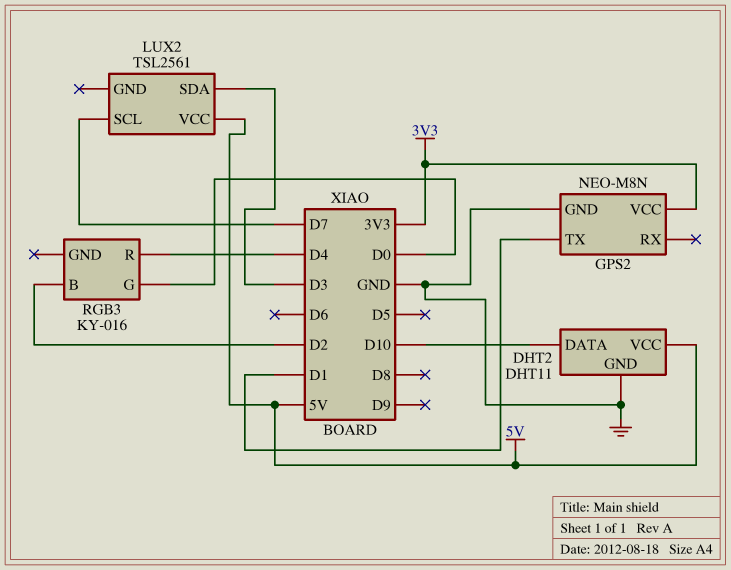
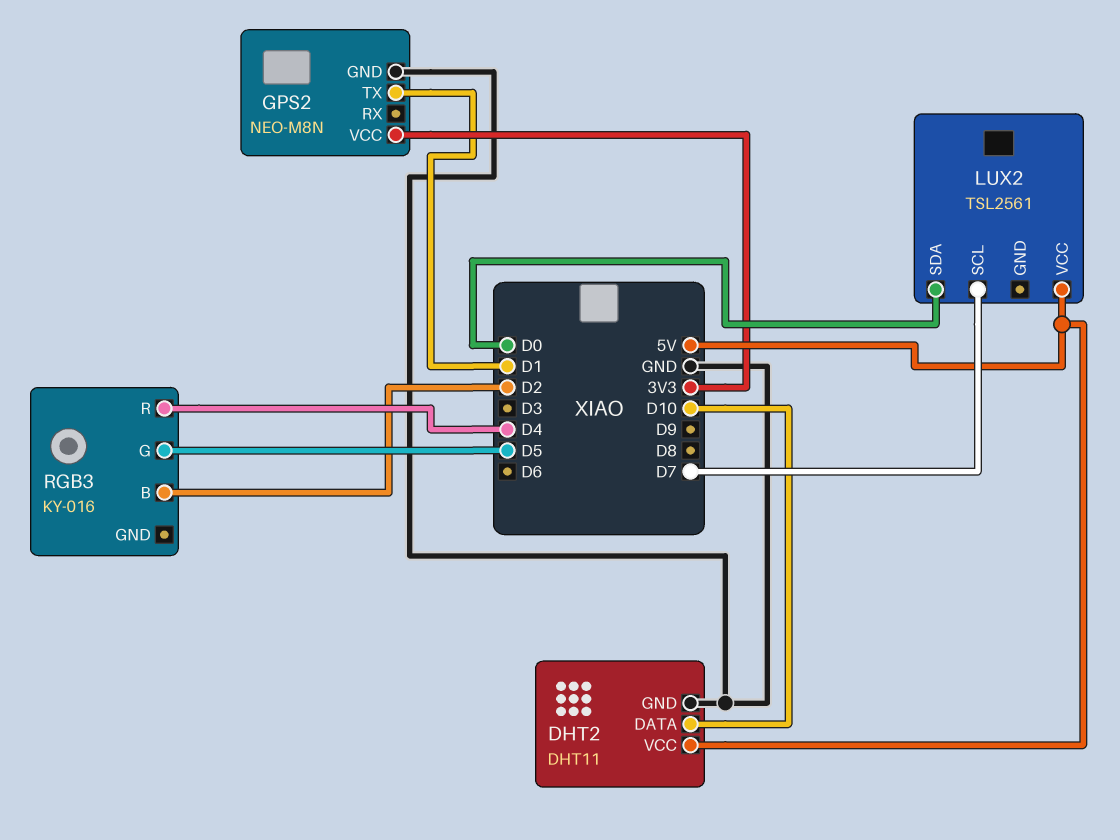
LUX2 pin SDA: D3 -> D0
RGB3 pin G: D0 -> D5

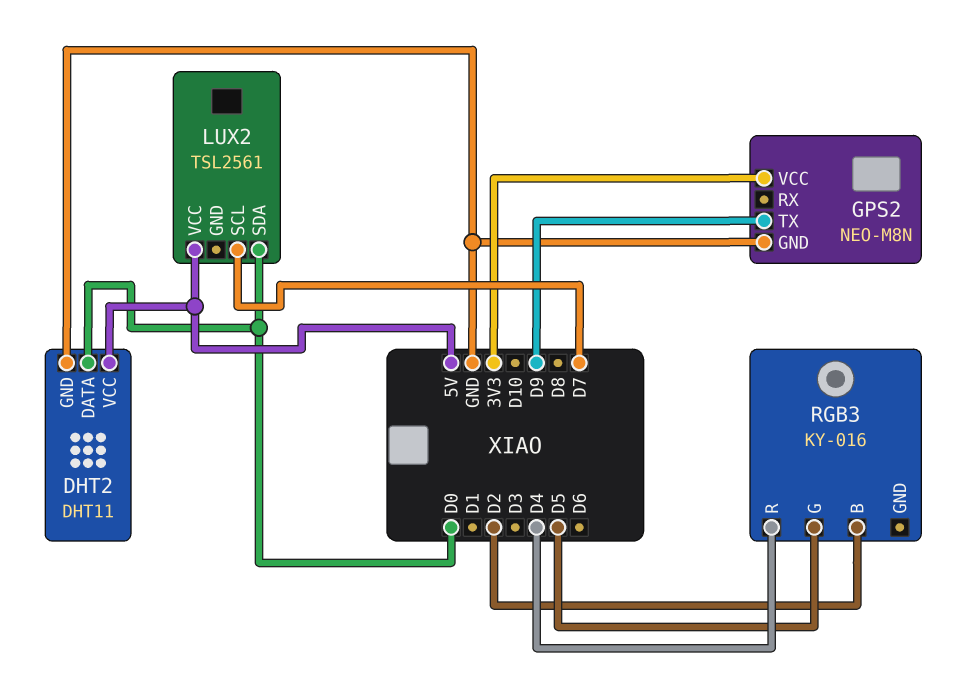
DHT2 pin DATA: D10 -> D0
GPS2 pin TX: D1 -> D9

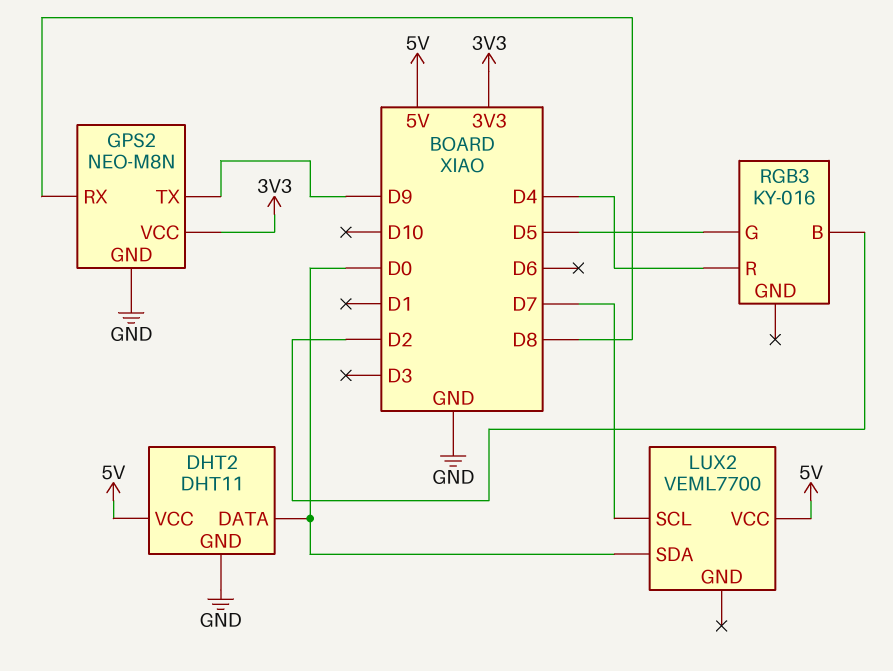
GPS2 pin RX: none -> D8
LUX2: TSL2561 -> VEML7700

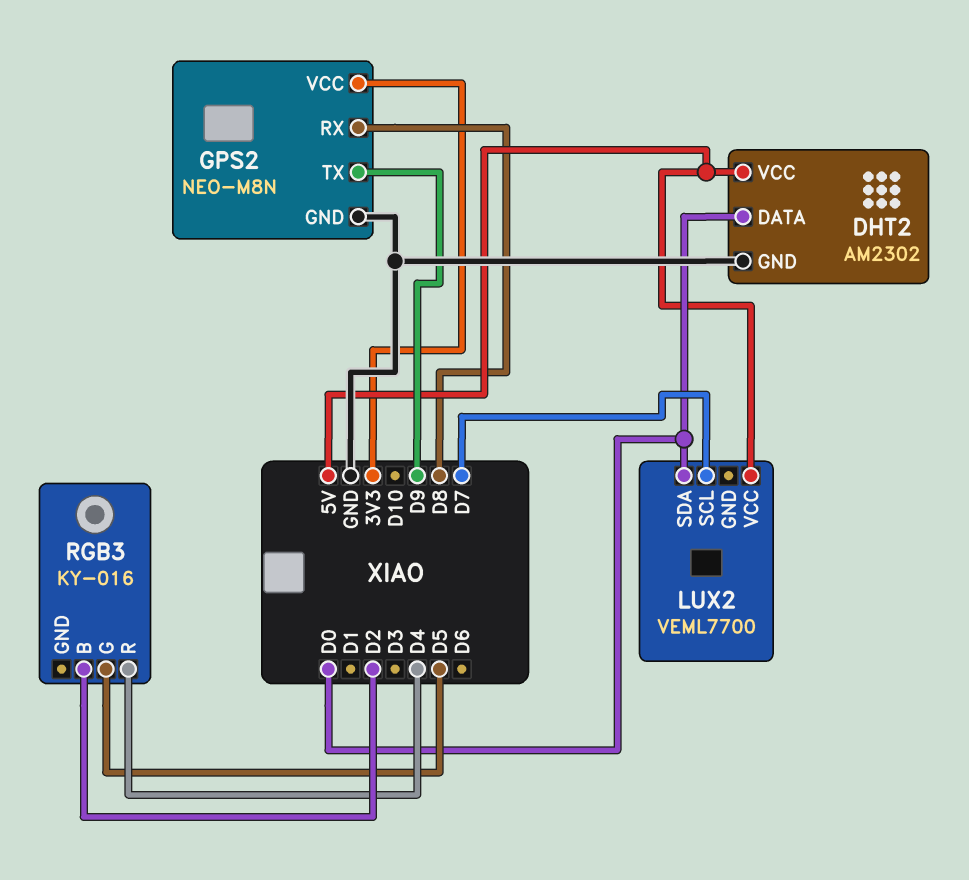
DHT2: DHT11 -> AM2302

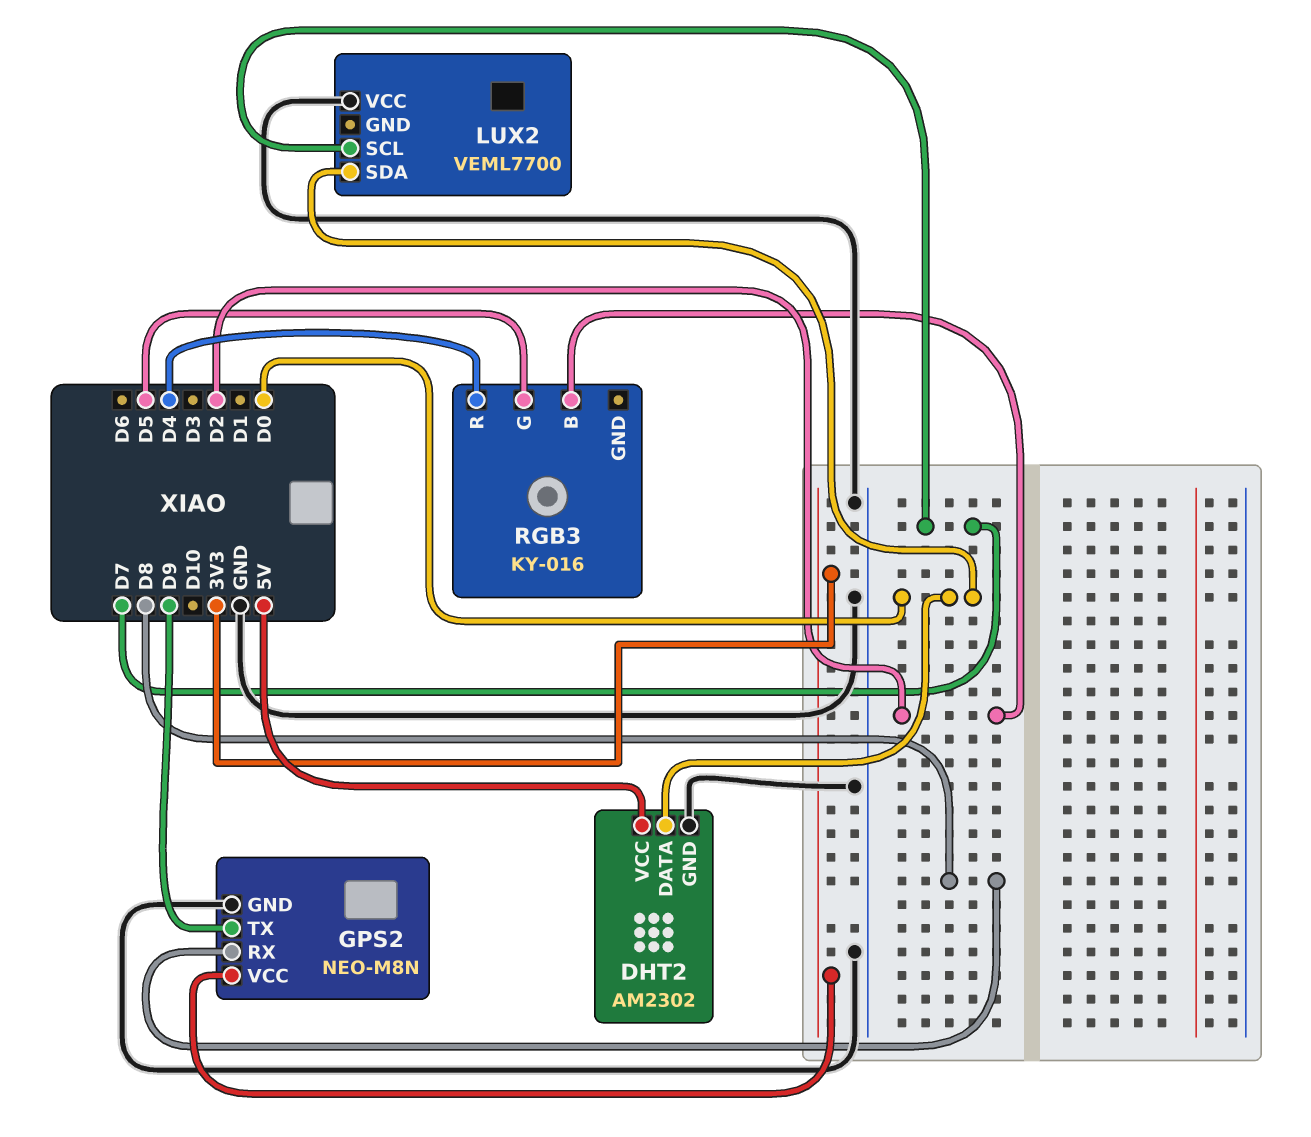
LUX2 pin VCC: 5V -> GND

